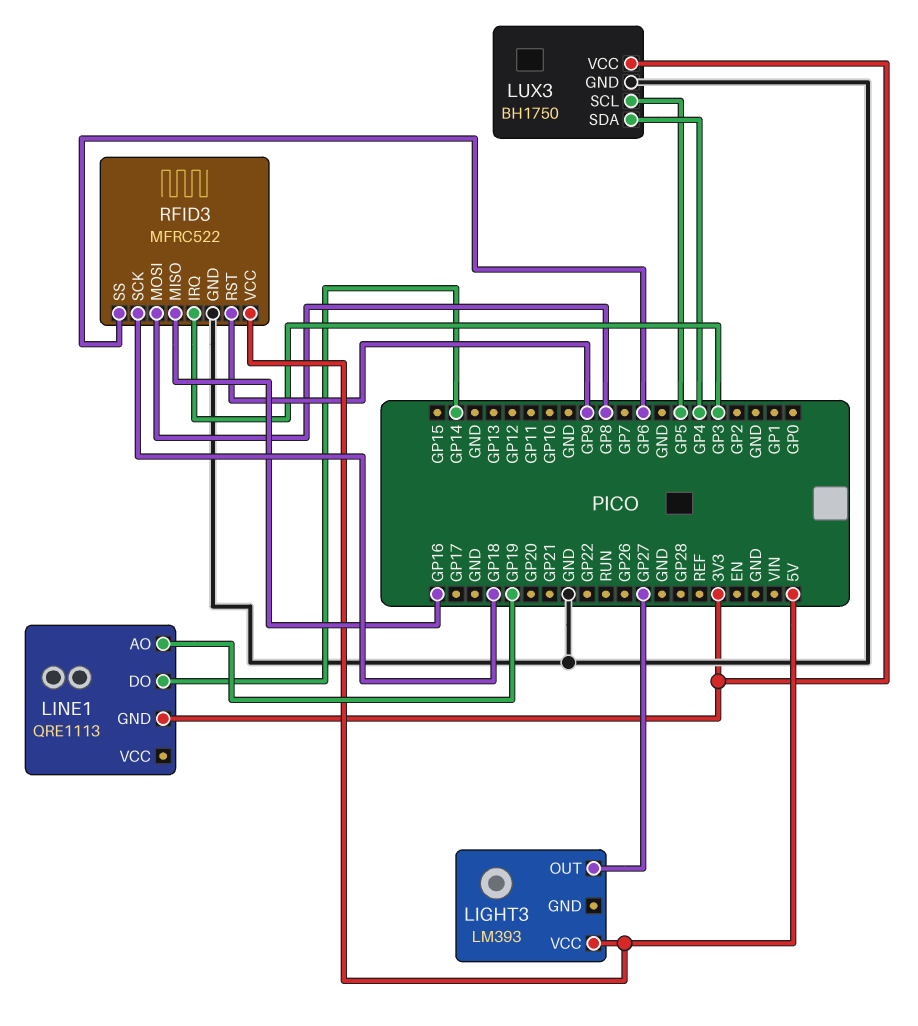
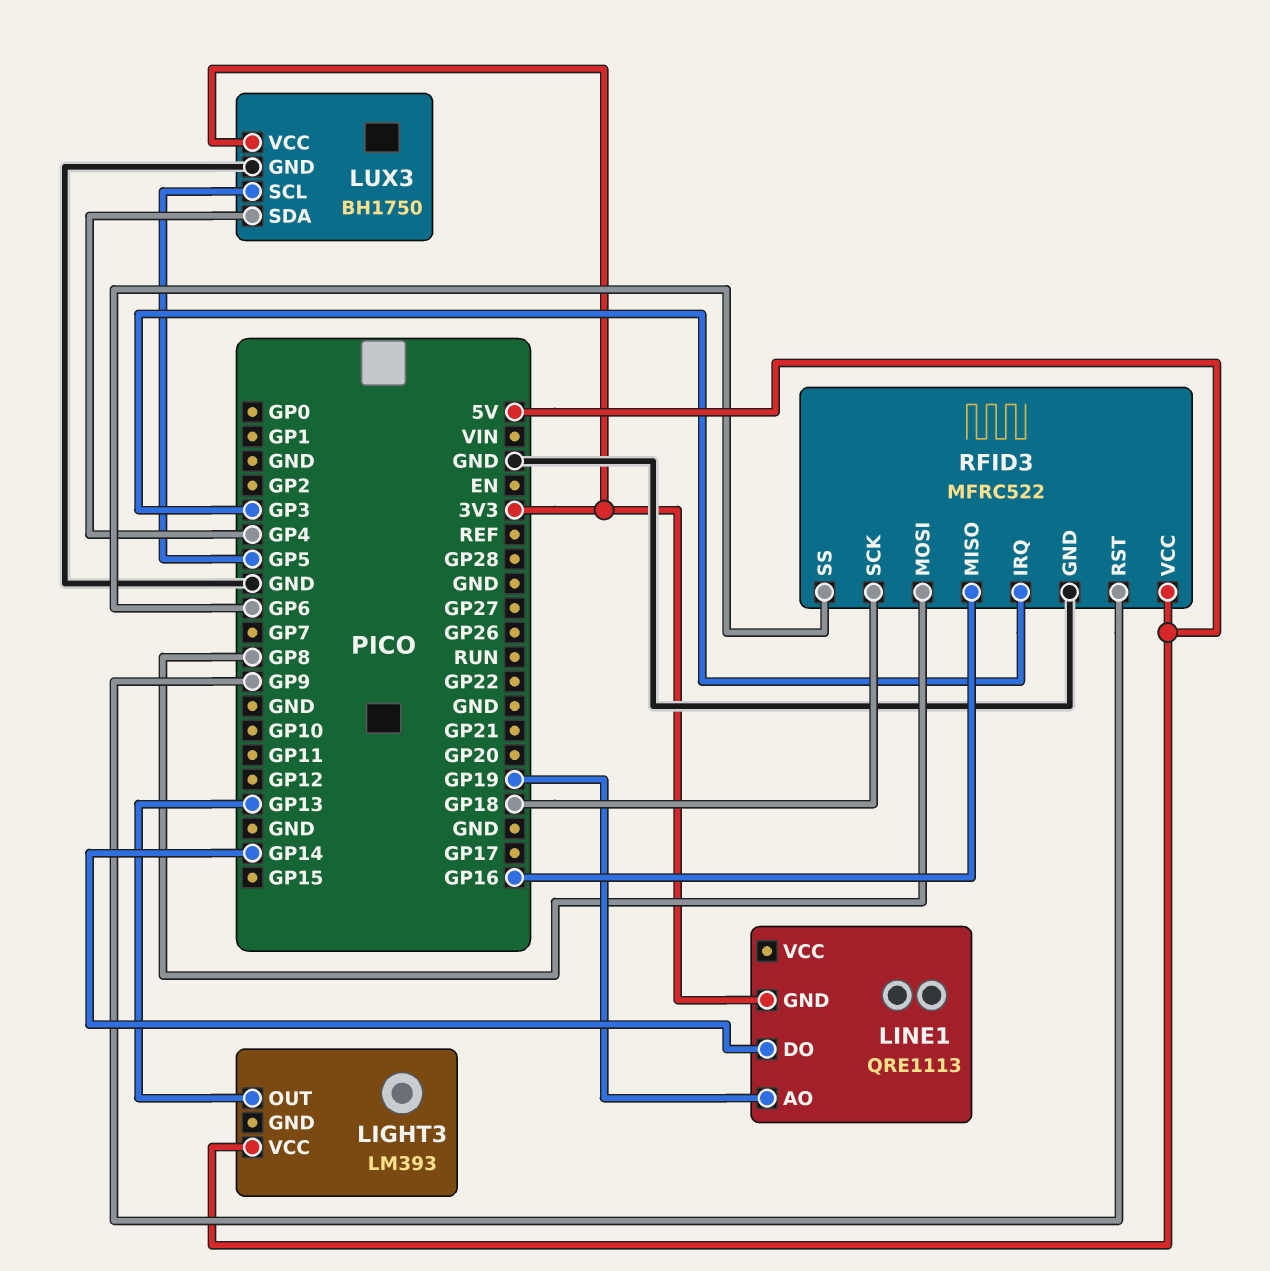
LIGHT3 pin OUT: GP27 -> GP13

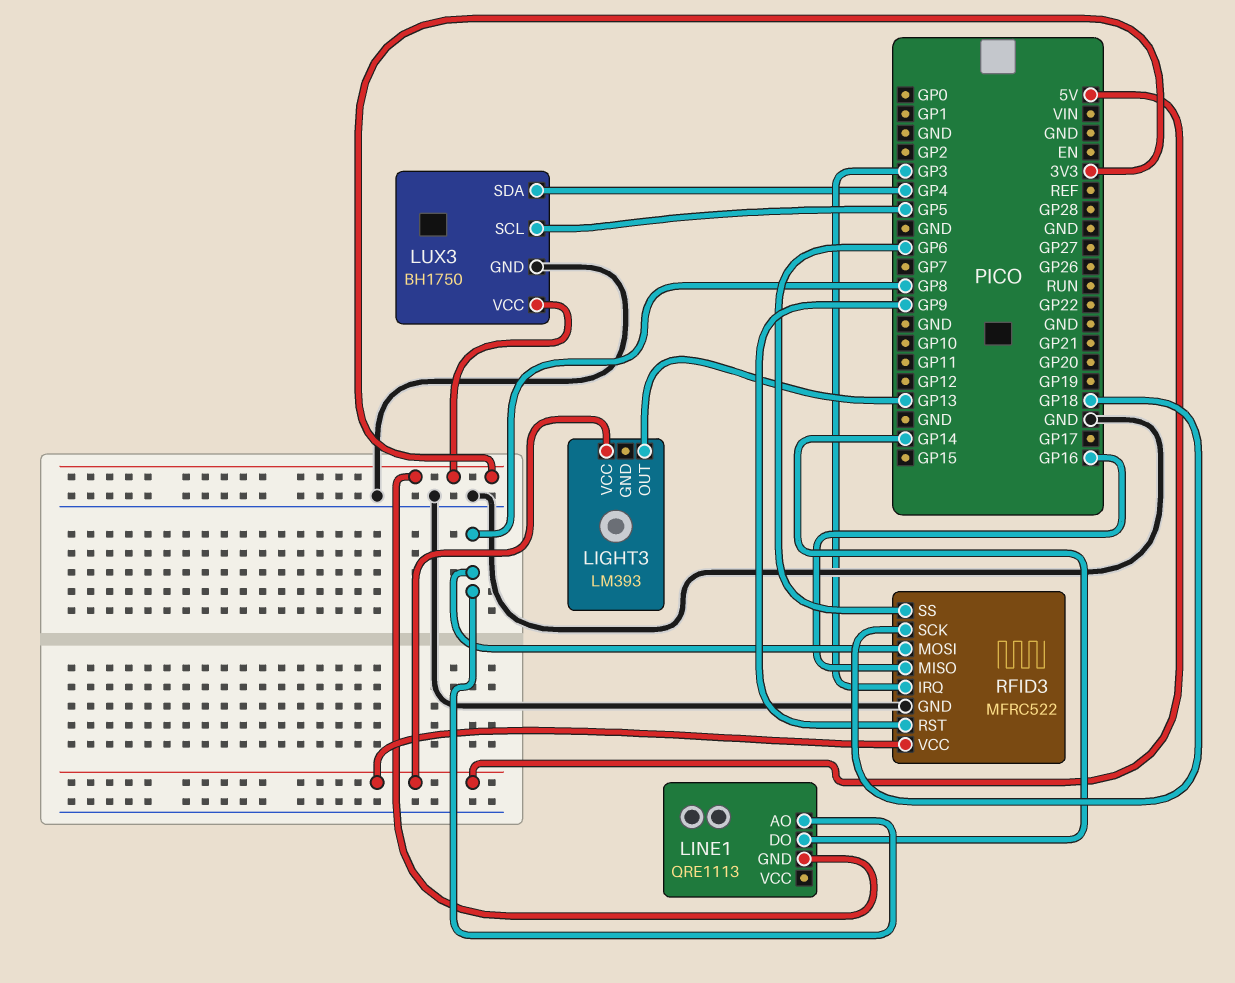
LINE1 pin AO: GP19 -> GP8

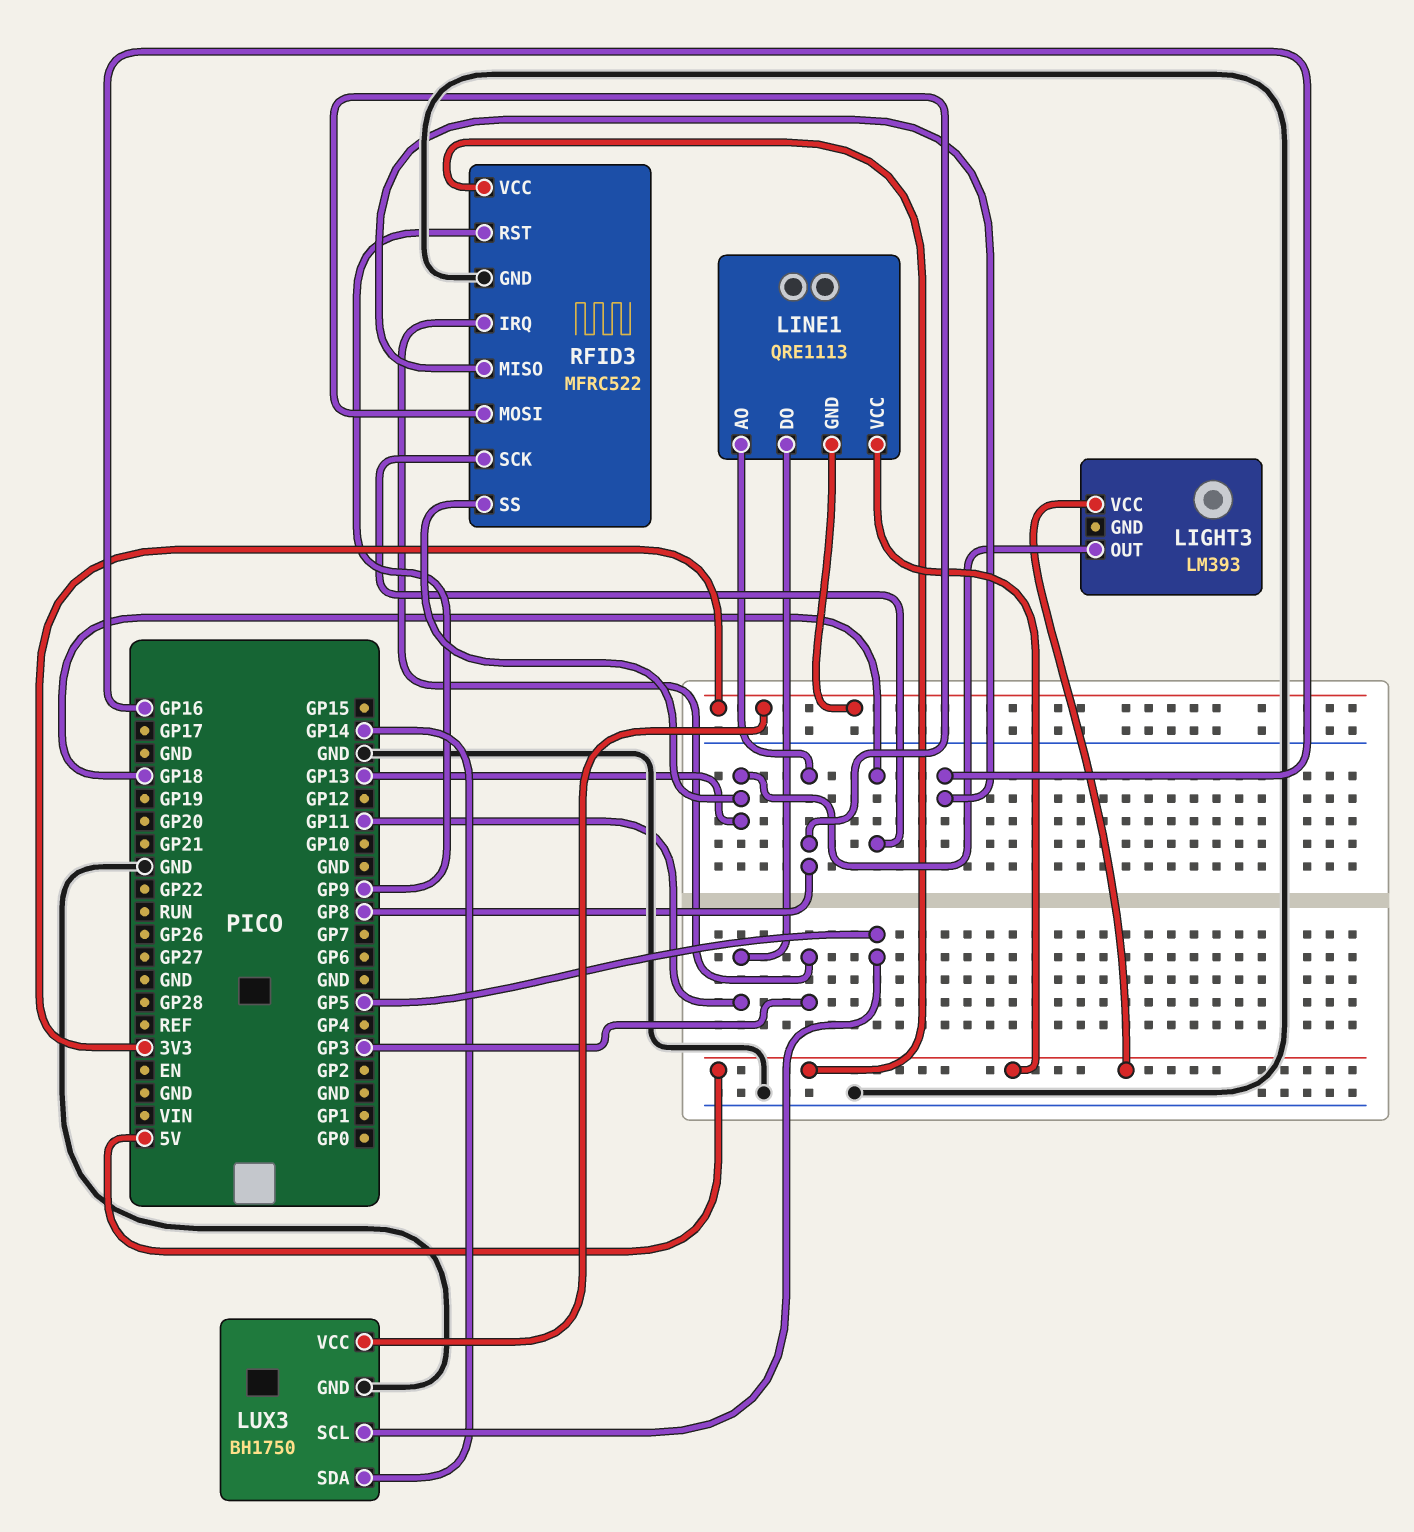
LINE1 pin DO: GP14 -> GP11
LINE1 pin VCC: none -> 5V
LUX3 pin SDA: GP4 -> GP14
RFID3 pin SS: GP6 -> GP13

